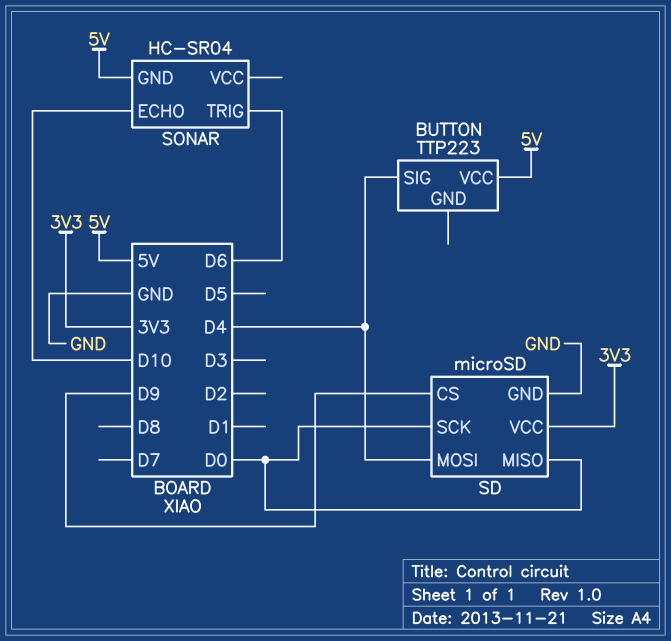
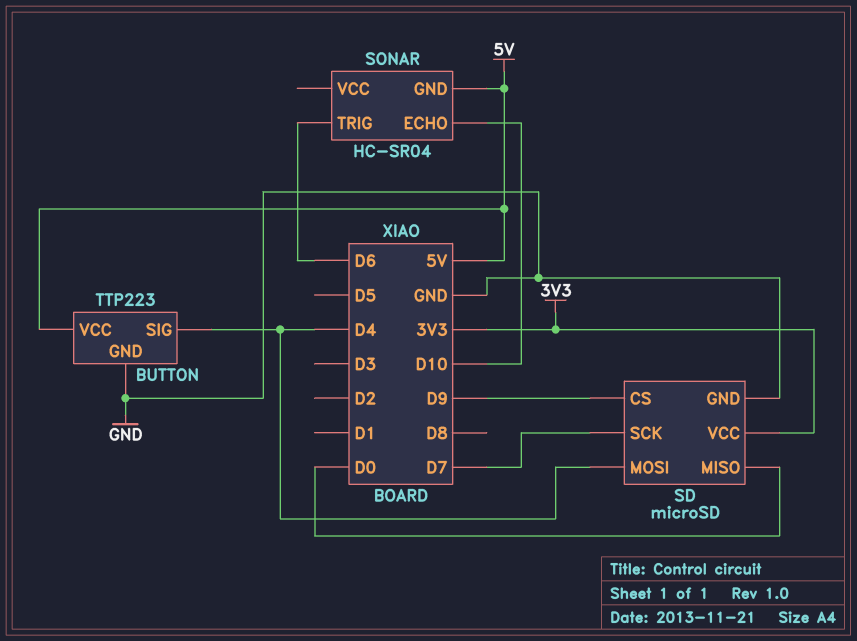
BUTTON pin GND: none -> GND
SD pin SCK: D0 -> D7

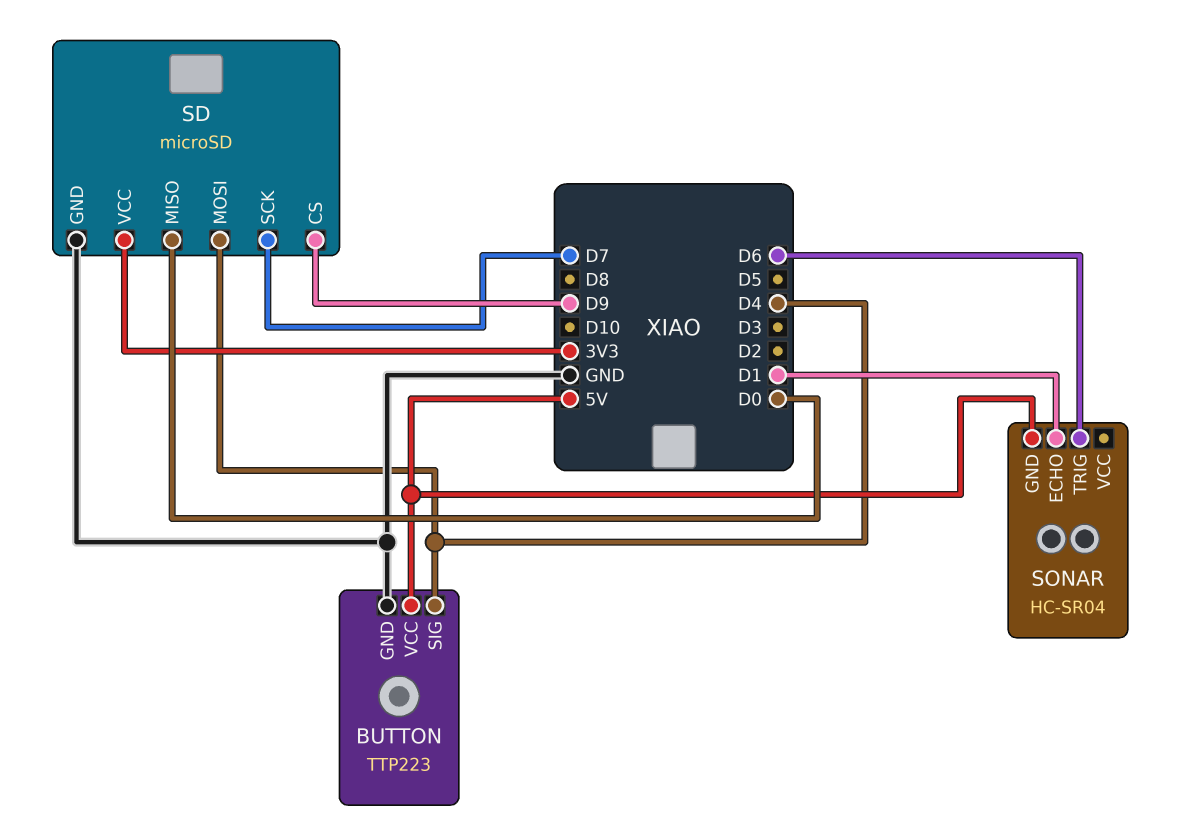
SONAR pin ECHO: D10 -> D1

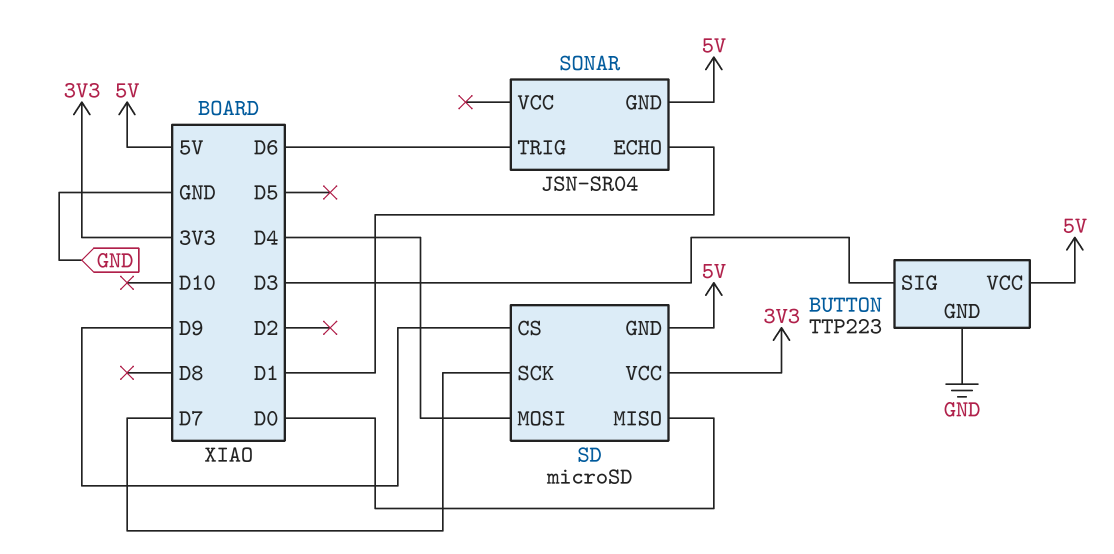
BUTTON pin SIG: D4 -> D3
SD pin GND: GND -> 5V
SONAR: HC-SR04 -> JSN-SR04

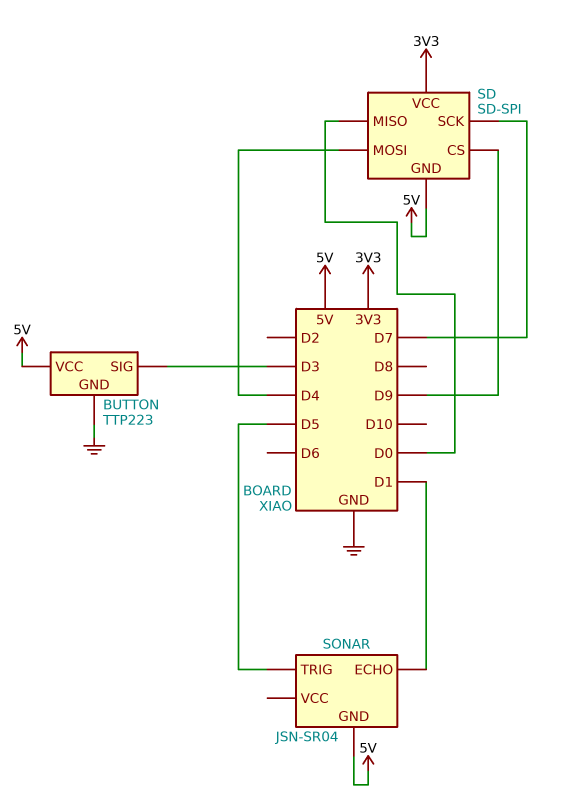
SD: microSD -> SD-SPI
SONAR pin TRIG: D6 -> D5

